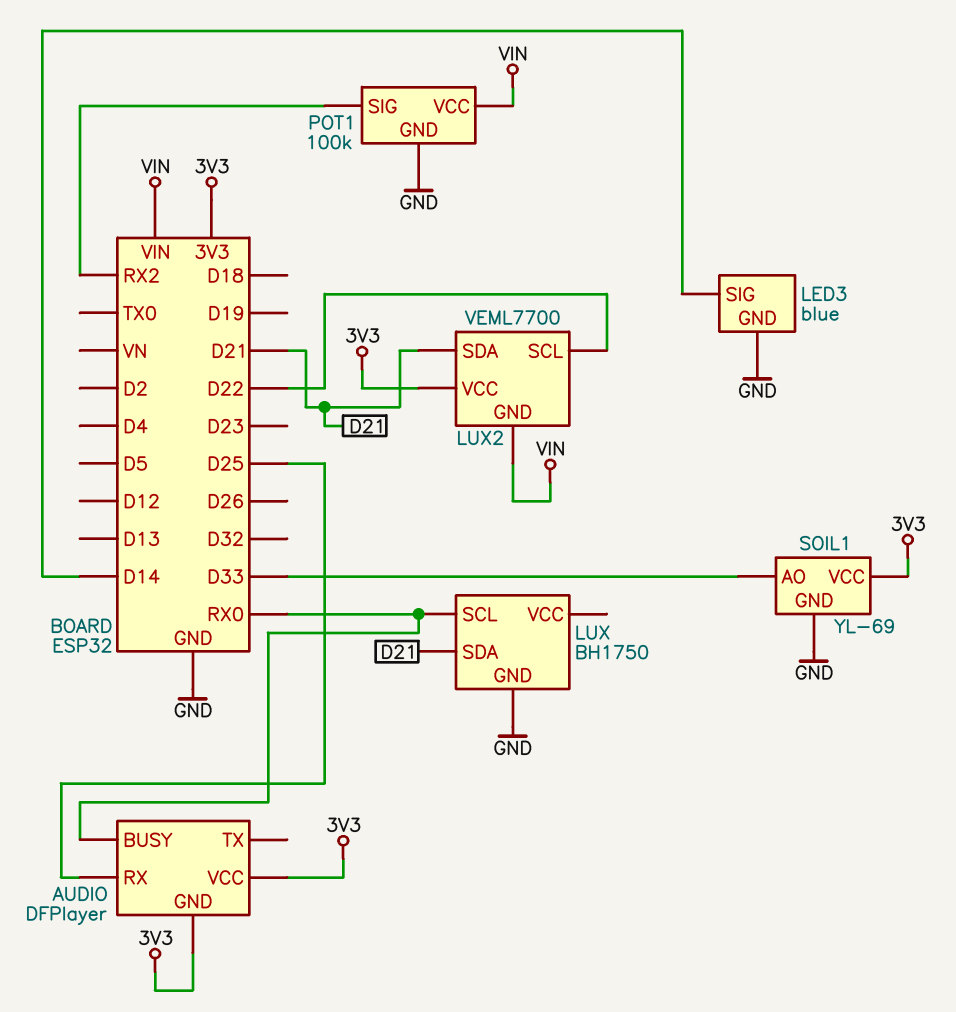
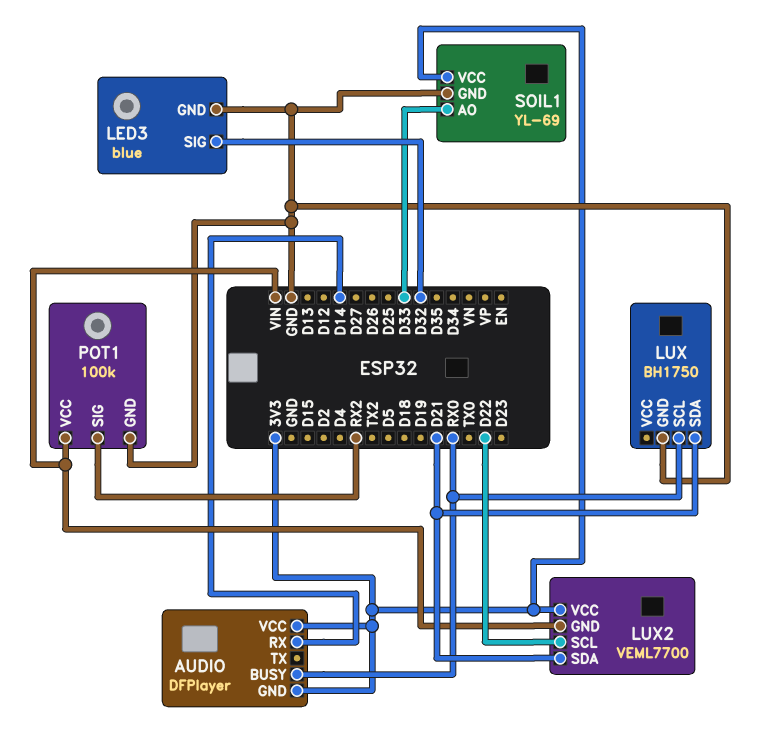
AUDIO pin RX: D25 -> D14
LED3 pin SIG: D14 -> D32

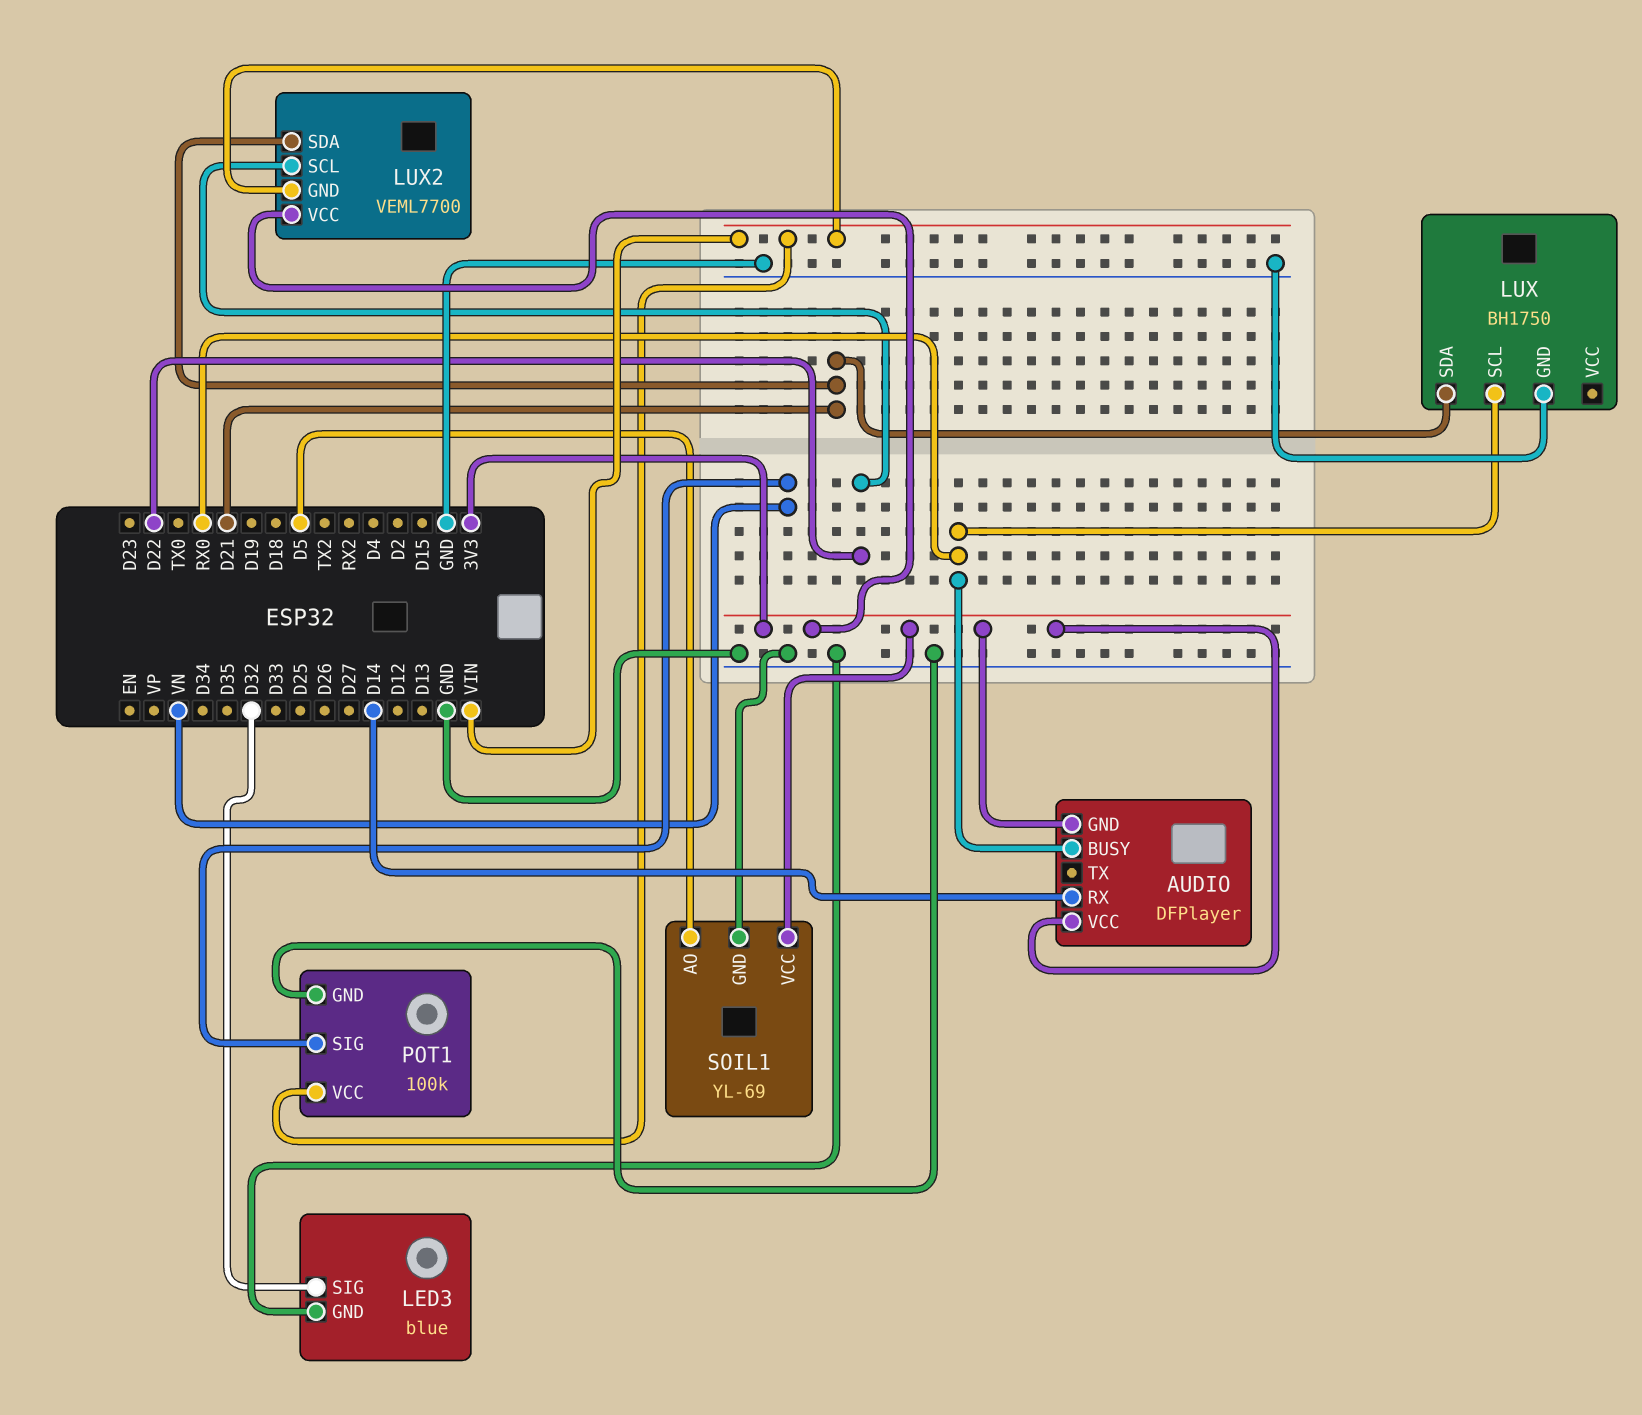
POT1 pin SIG: RX2 -> VN
SOIL1 pin AO: D33 -> D5

